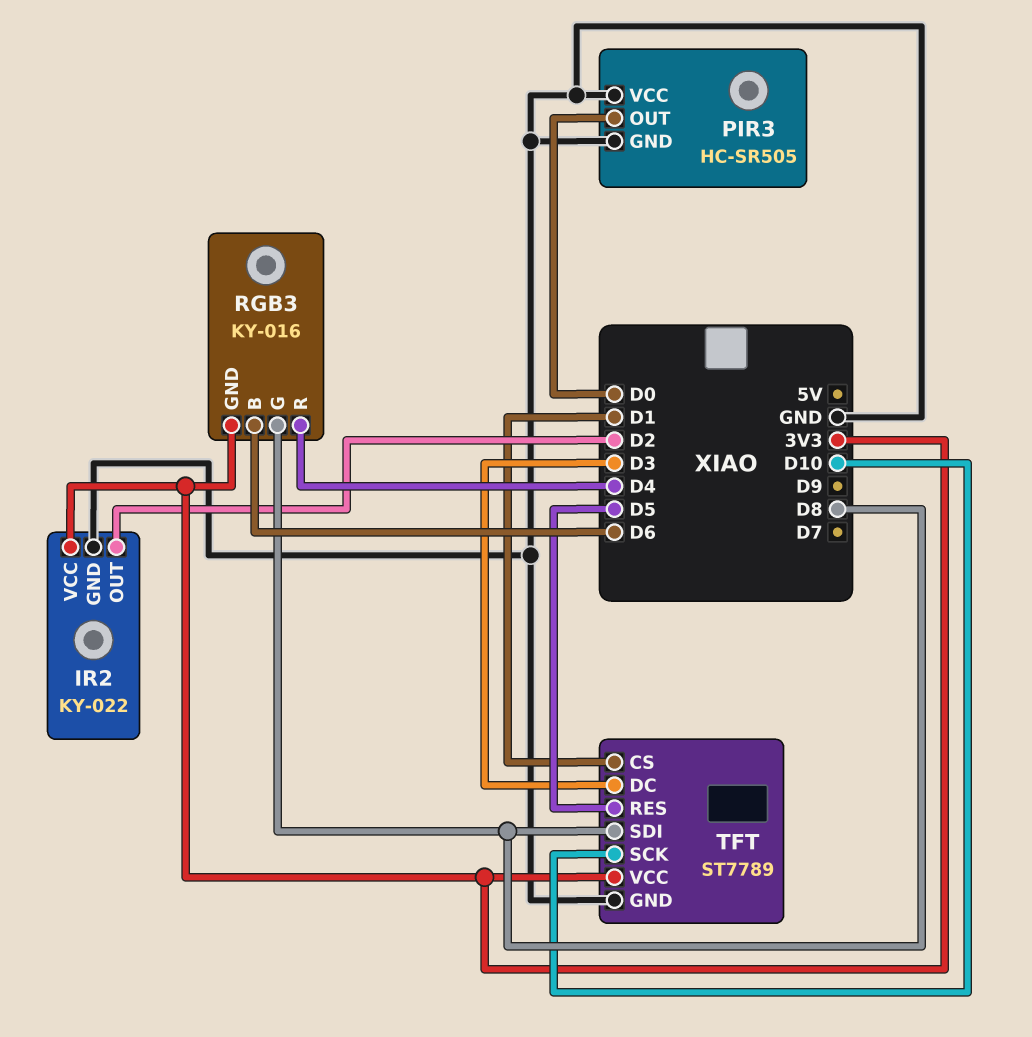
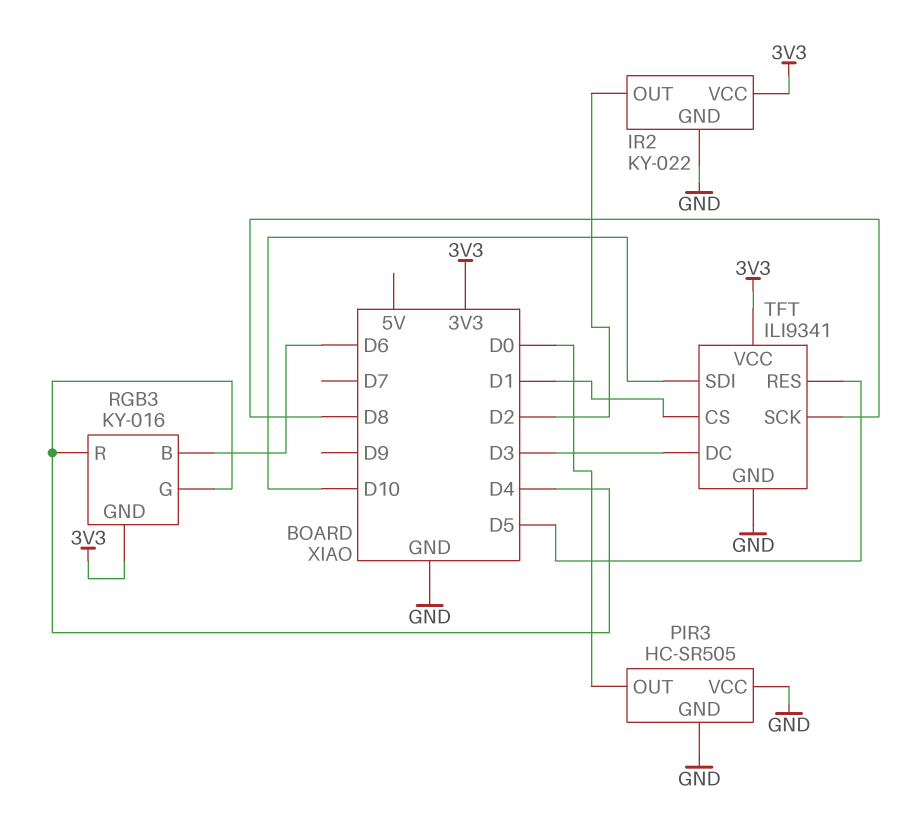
RGB3 pin G: D8 -> D4
TFT: ST7789 -> ILI9341
TFT pin SCK: D10 -> D8
TFT pin SDI: D8 -> D10

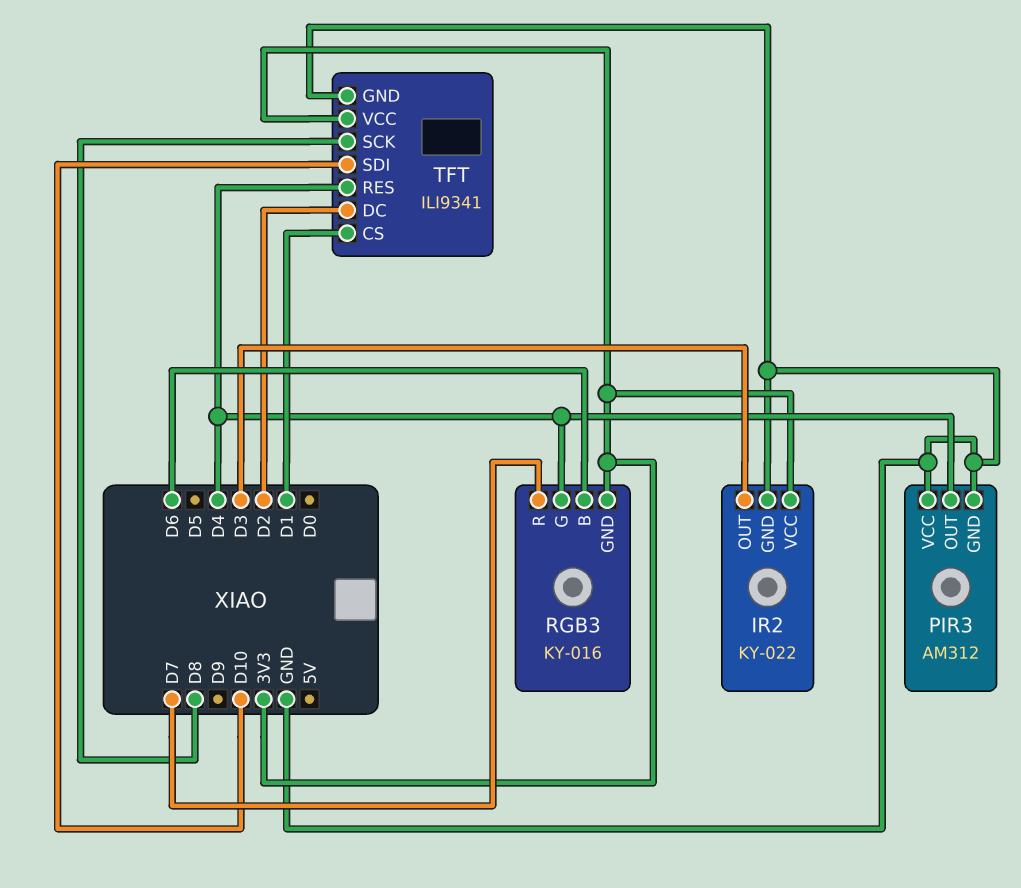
IR2 pin OUT: D2 -> D3
PIR3: HC-SR505 -> AM312
PIR3 pin OUT: D0 -> D4
RGB3 pin R: D4 -> D7
TFT pin DC: D3 -> D2
TFT pin RES: D5 -> D4

